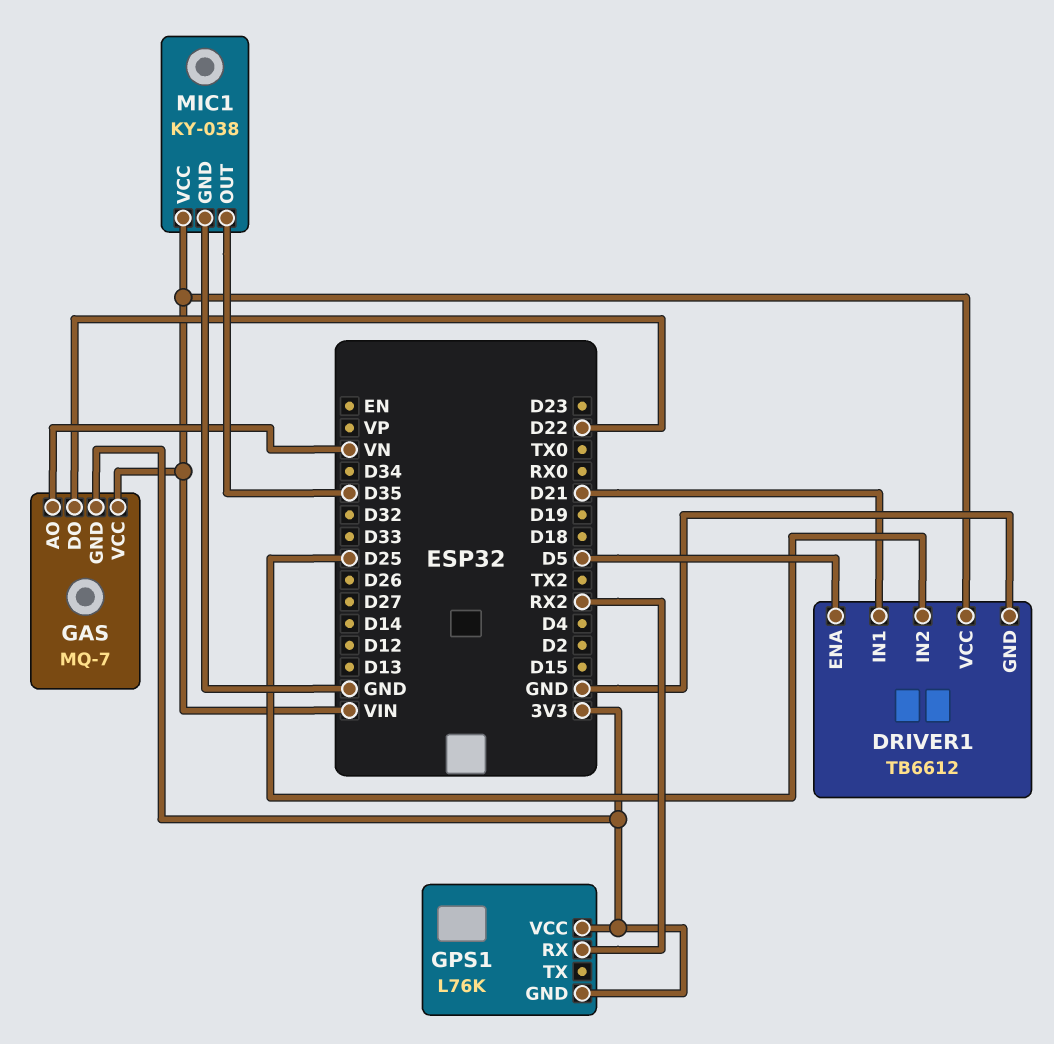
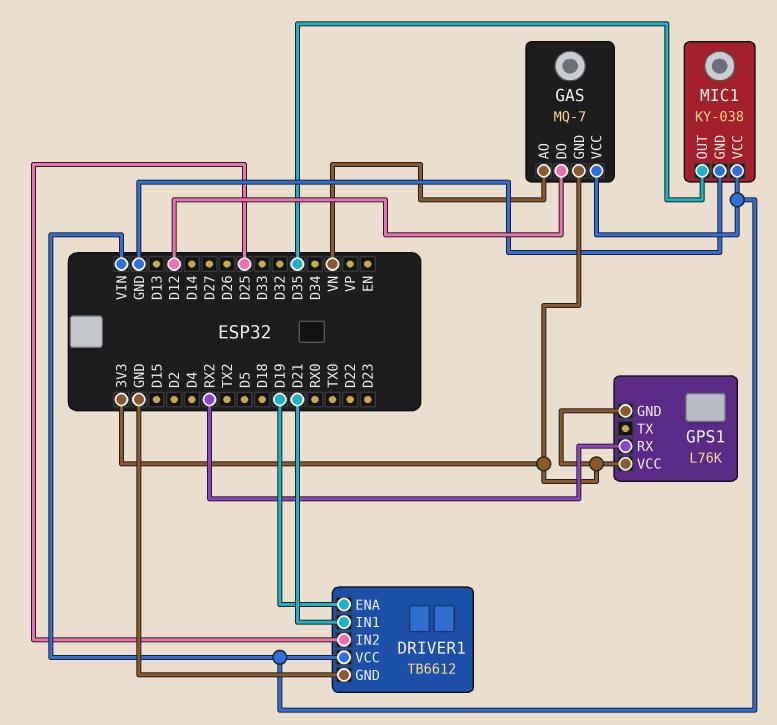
DRIVER1 pin ENA: D5 -> D19
GAS pin DO: D22 -> D12

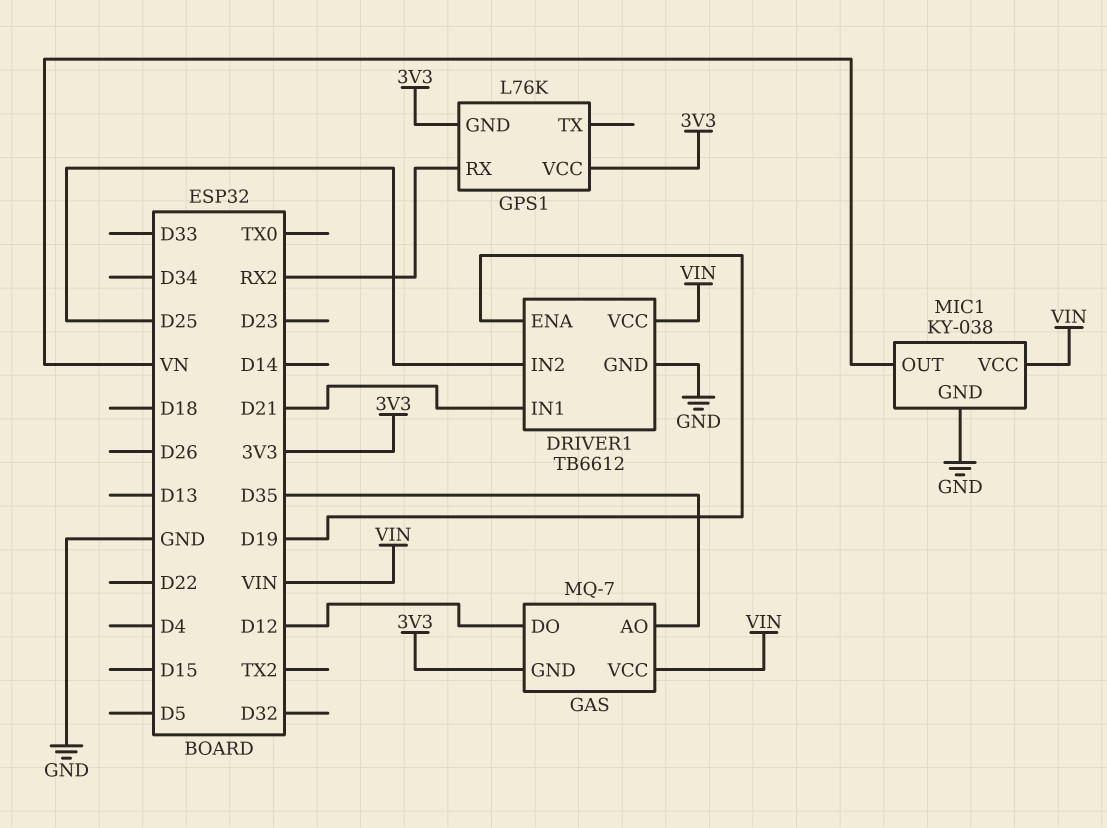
GAS pin AO: VN -> D35
MIC1 pin OUT: D35 -> VN

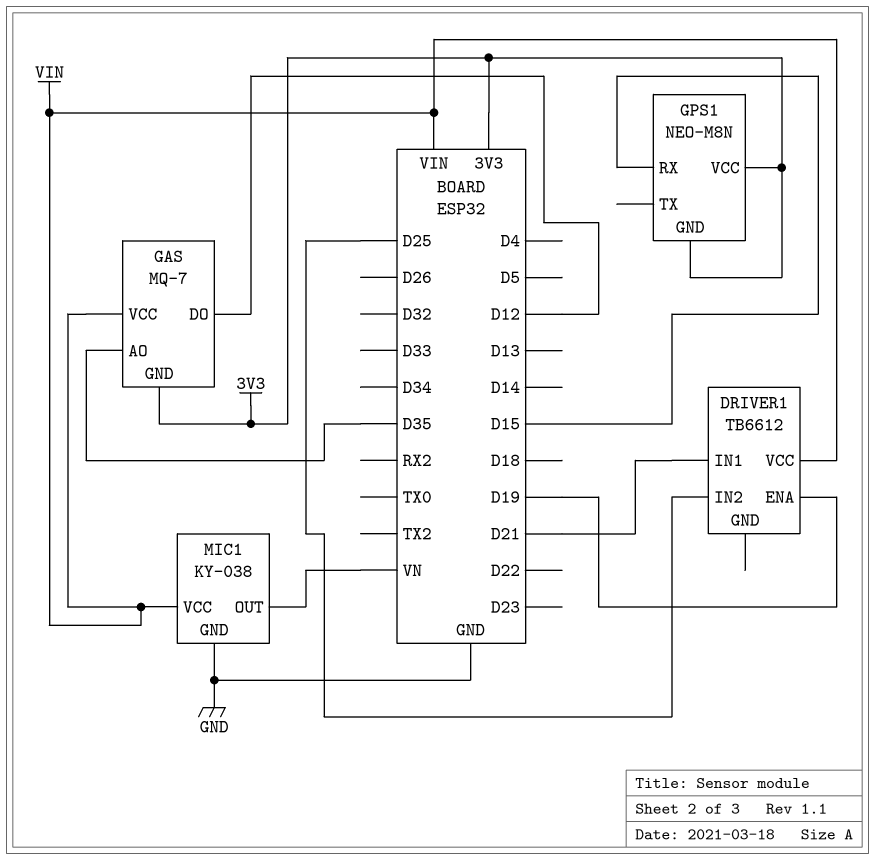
DRIVER1 pin GND: GND -> none
GPS1: L76K -> NEO-M8N
GPS1 pin RX: RX2 -> D15

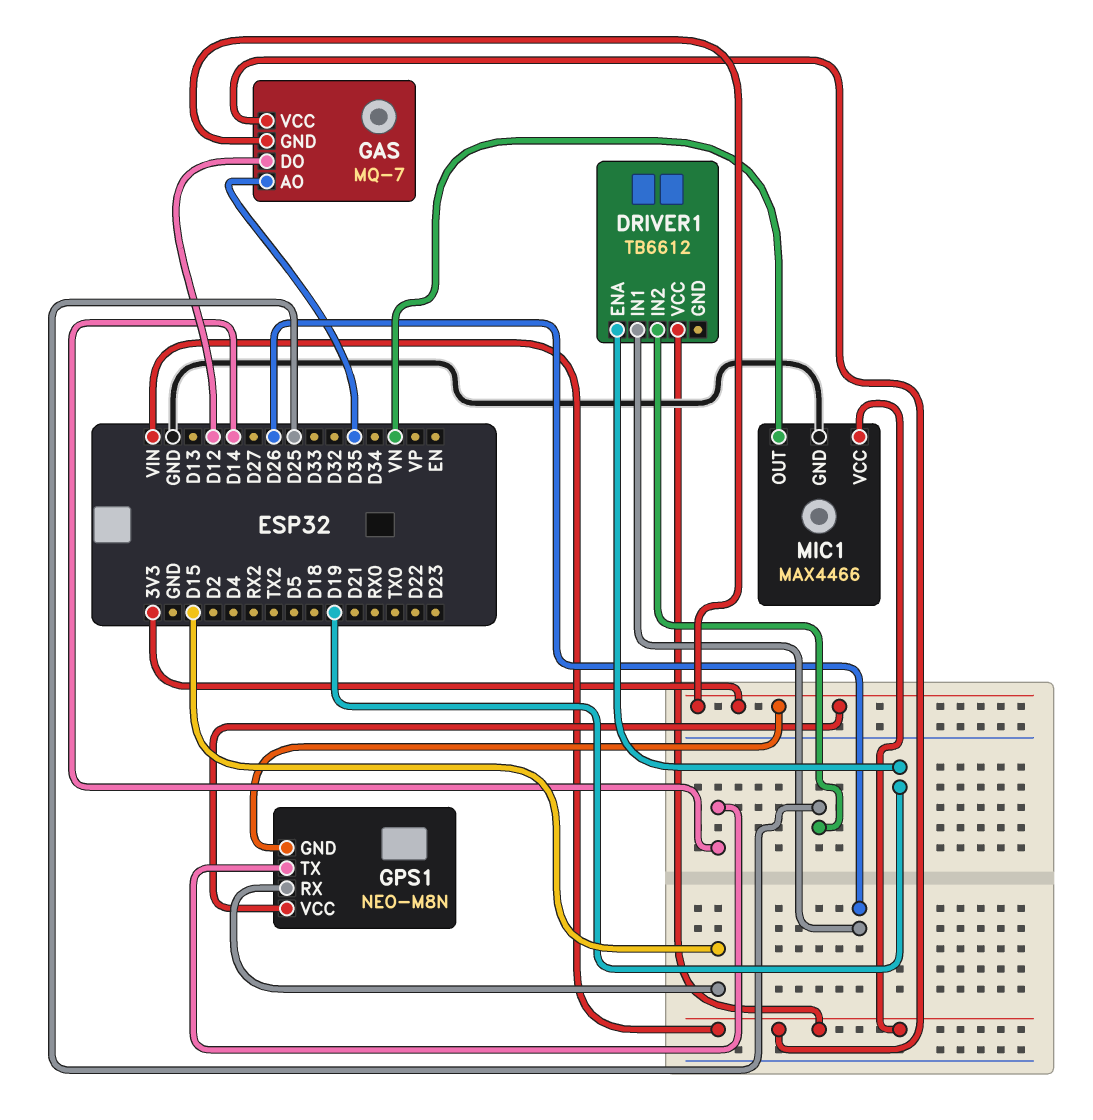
DRIVER1 pin IN1: D21 -> D26
GPS1 pin TX: none -> D14
MIC1: KY-038 -> MAX4466

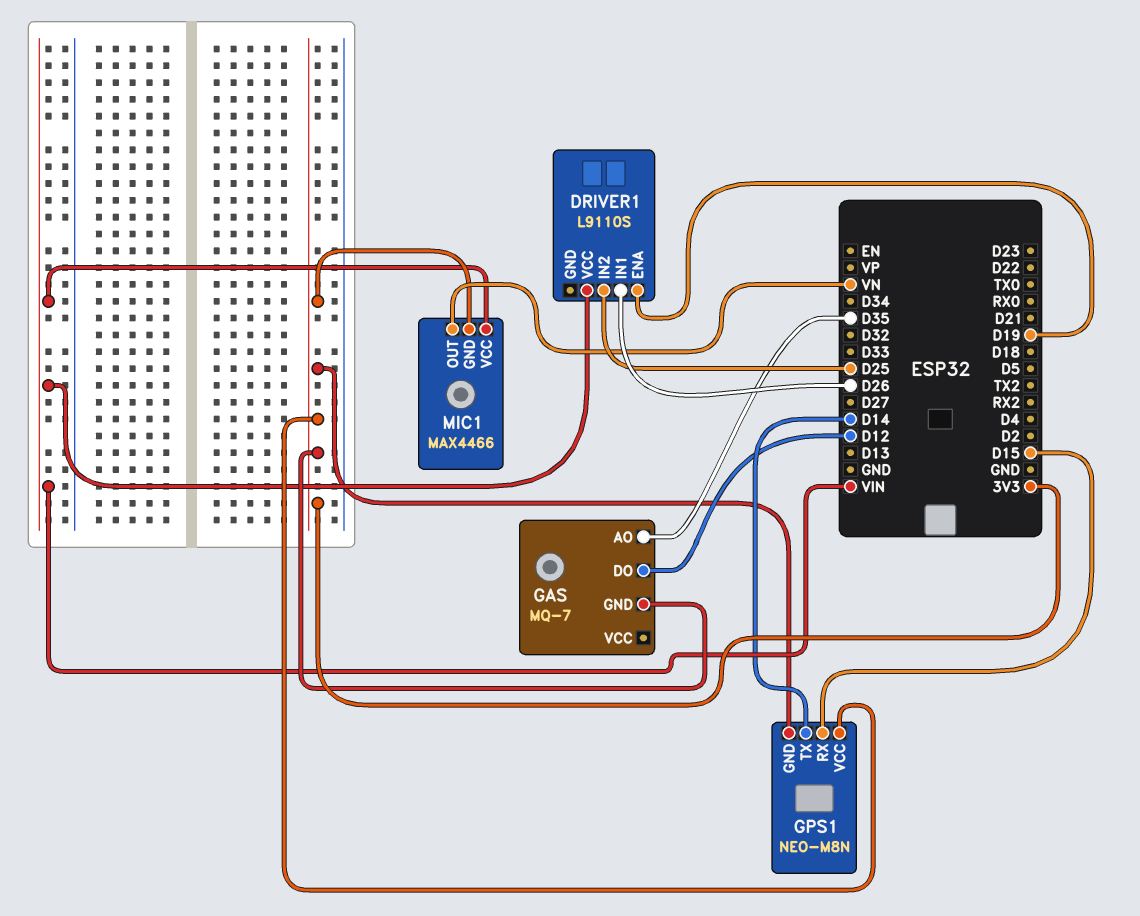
DRIVER1: TB6612 -> L9110S
GAS pin VCC: VIN -> none
MIC1 pin GND: GND -> 3V3

